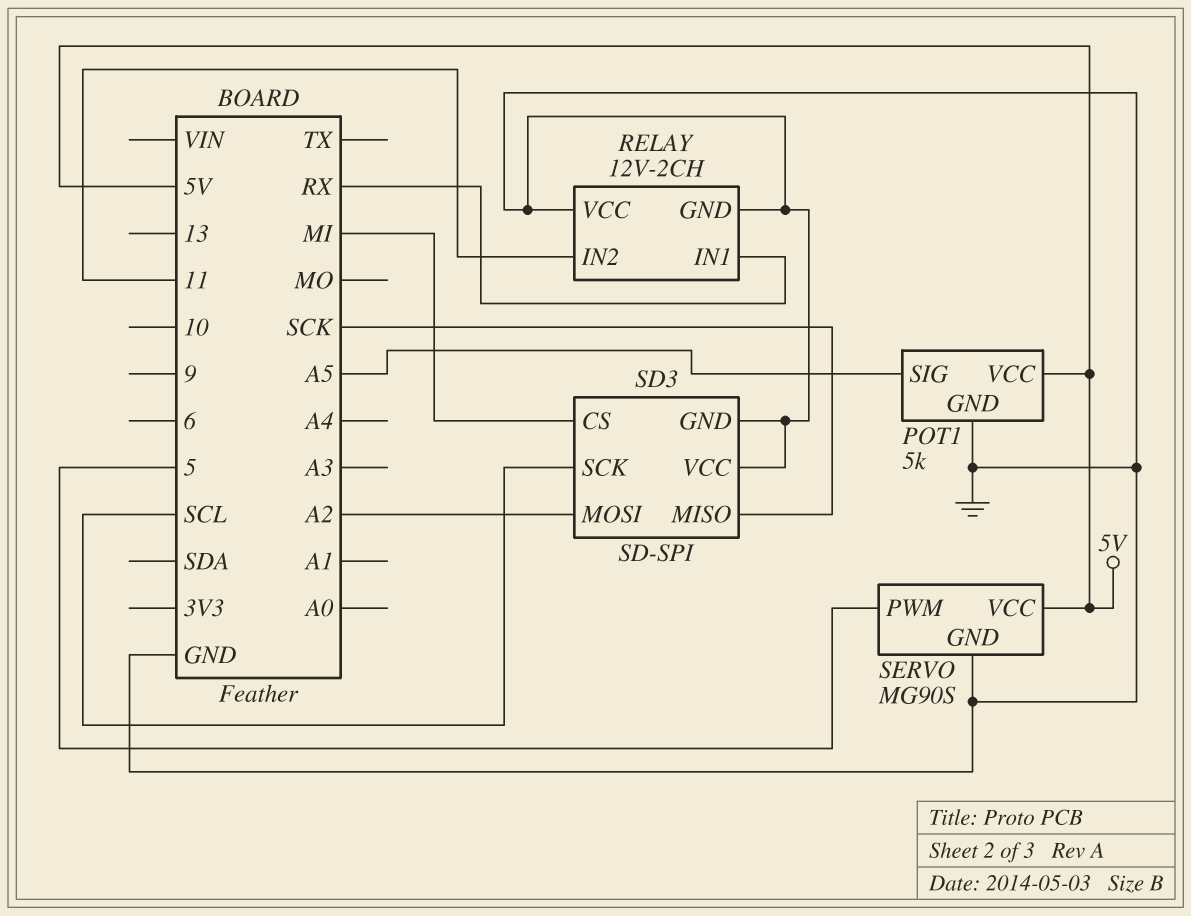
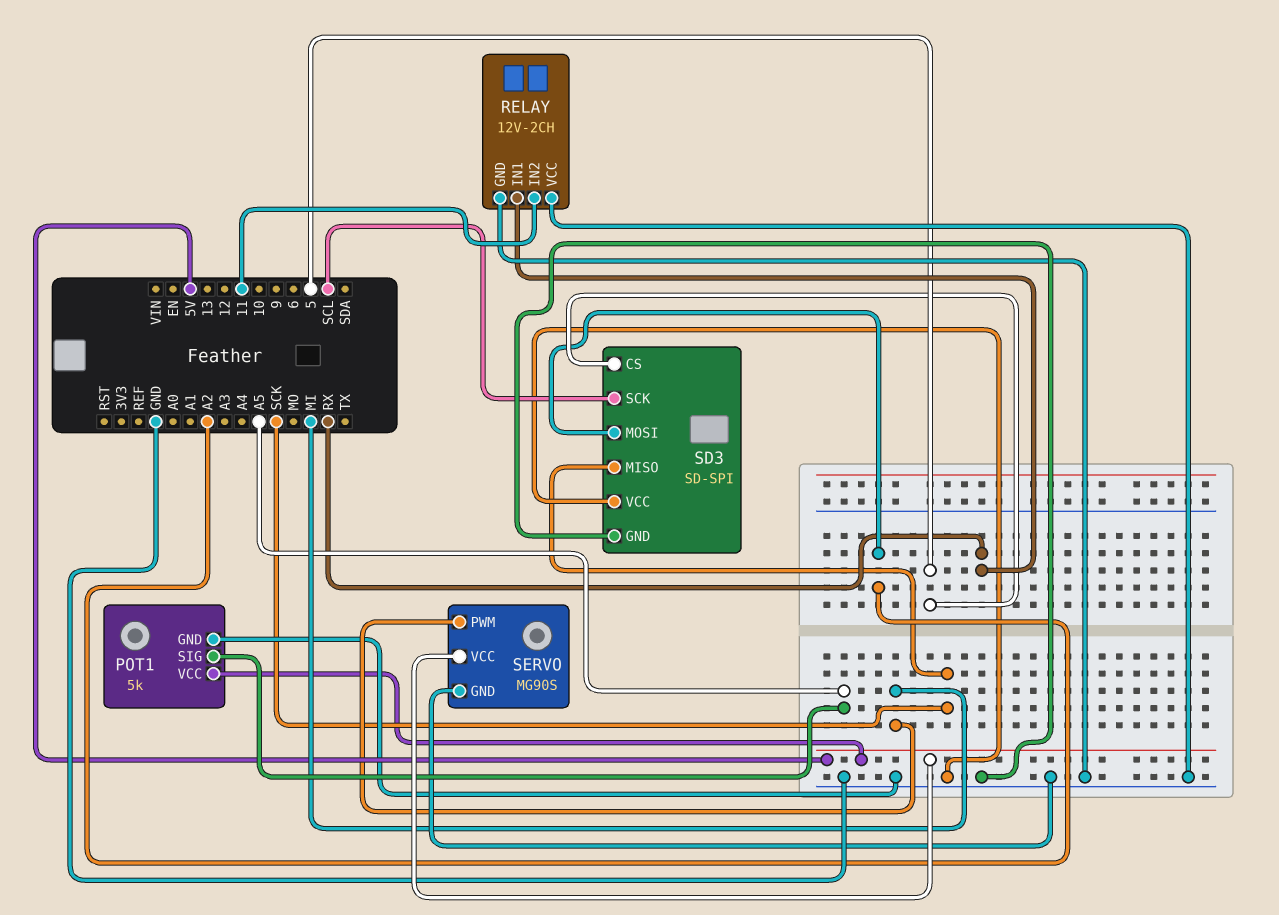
SD3 pin CS: MI -> 5
SERVO pin PWM: 5 -> MI

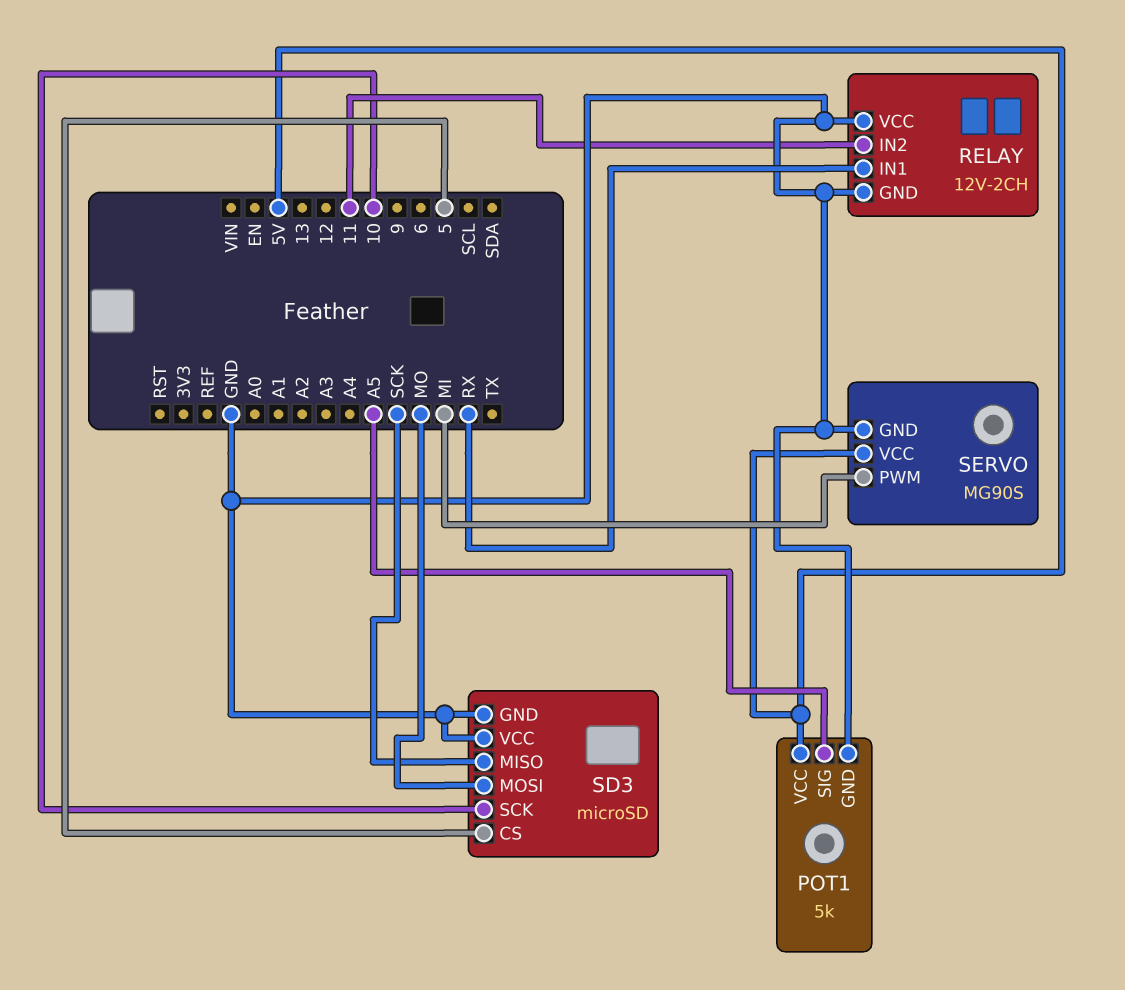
SD3: SD-SPI -> microSD
SD3 pin MOSI: A2 -> MO
SD3 pin SCK: SCL -> 10

